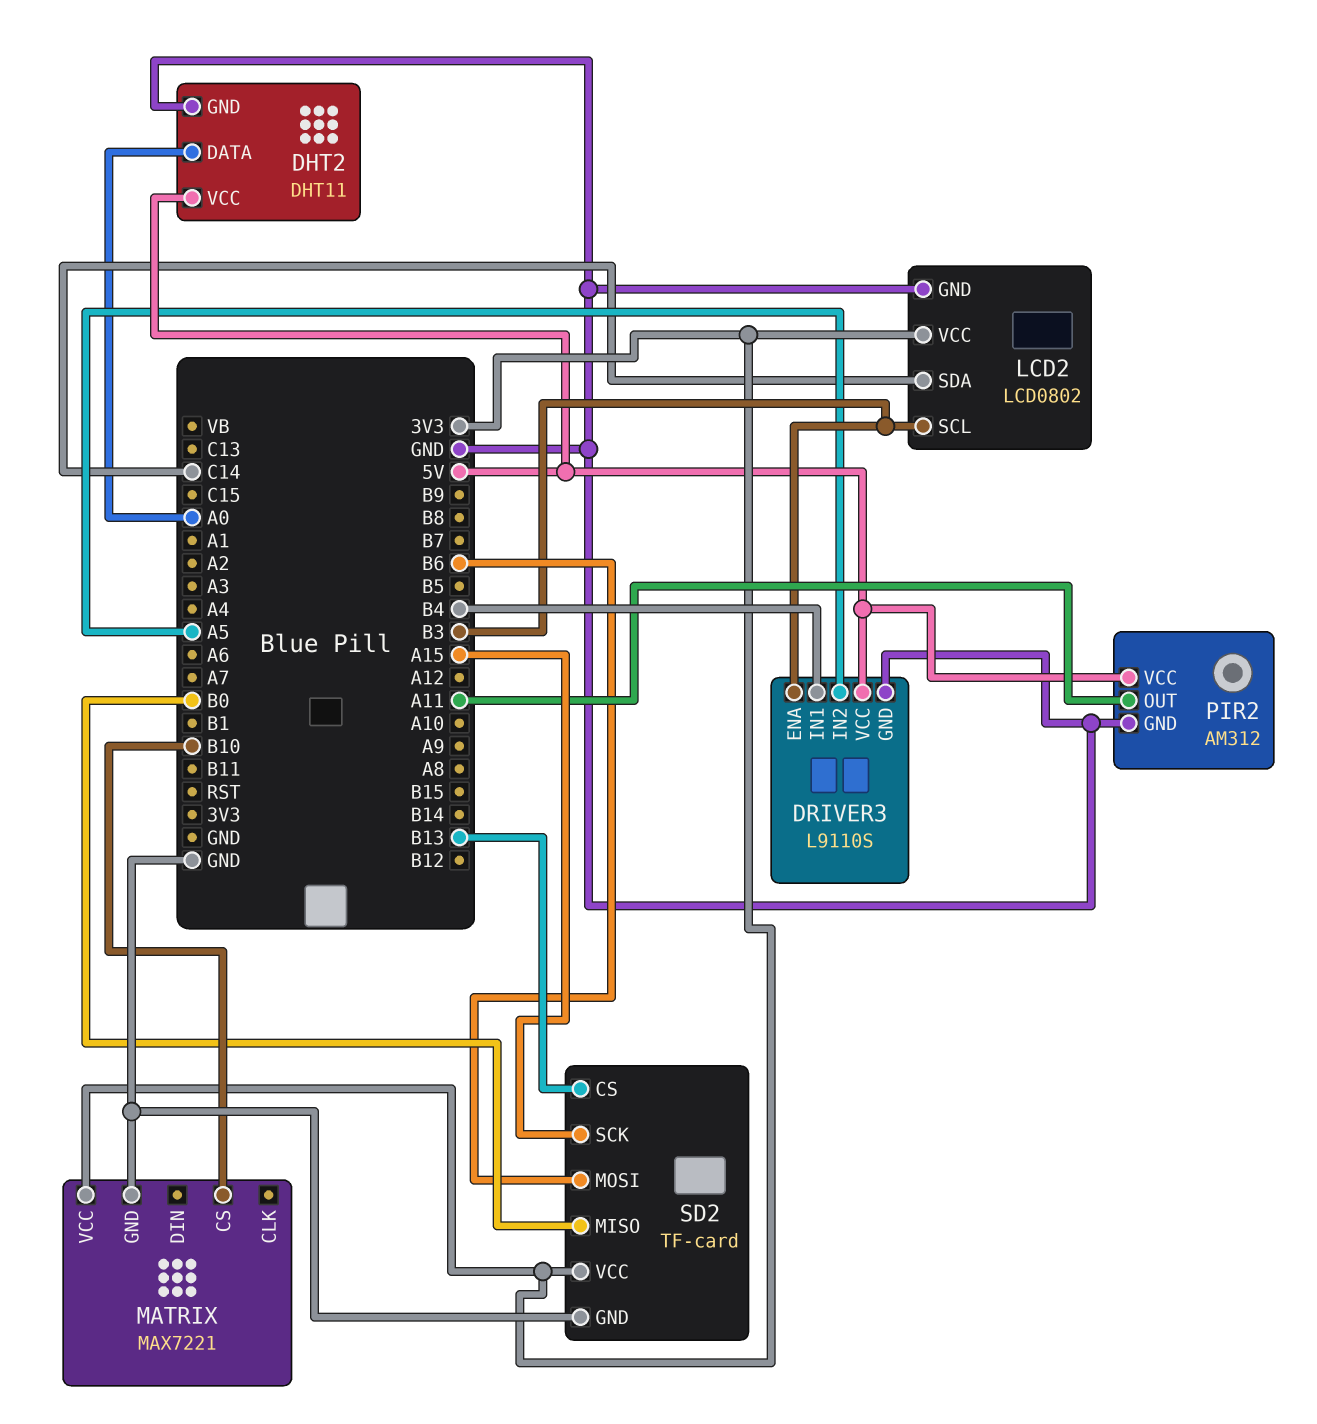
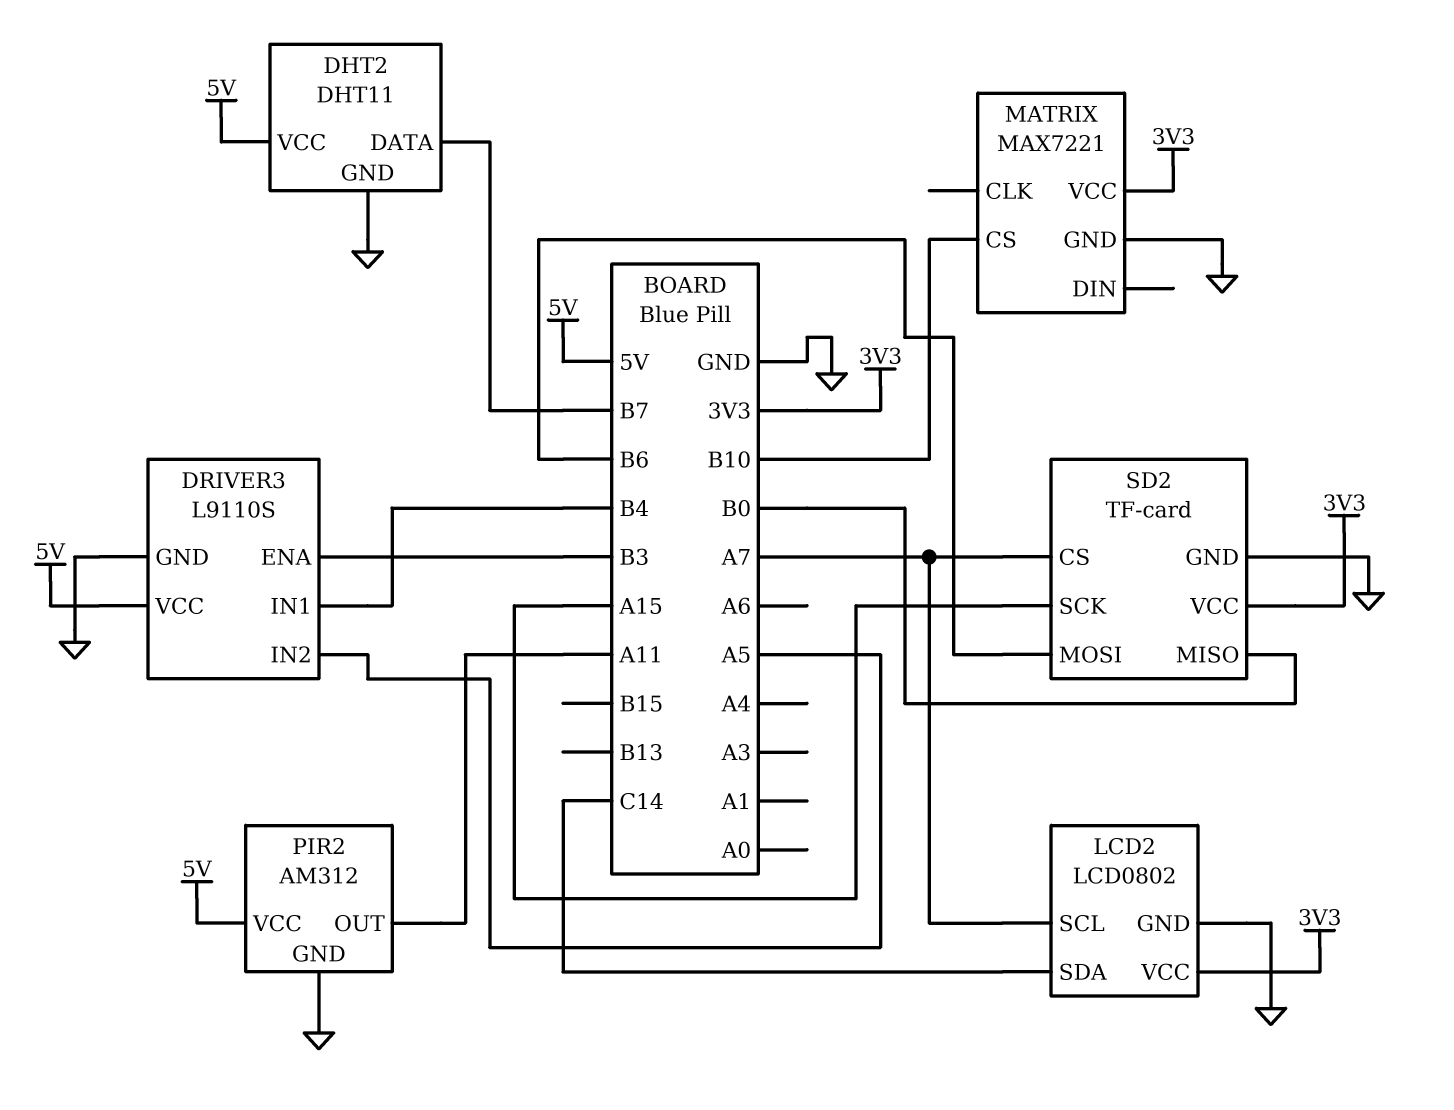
DHT2 pin DATA: A0 -> B7
LCD2 pin SCL: B3 -> A7
SD2 pin CS: B13 -> A7

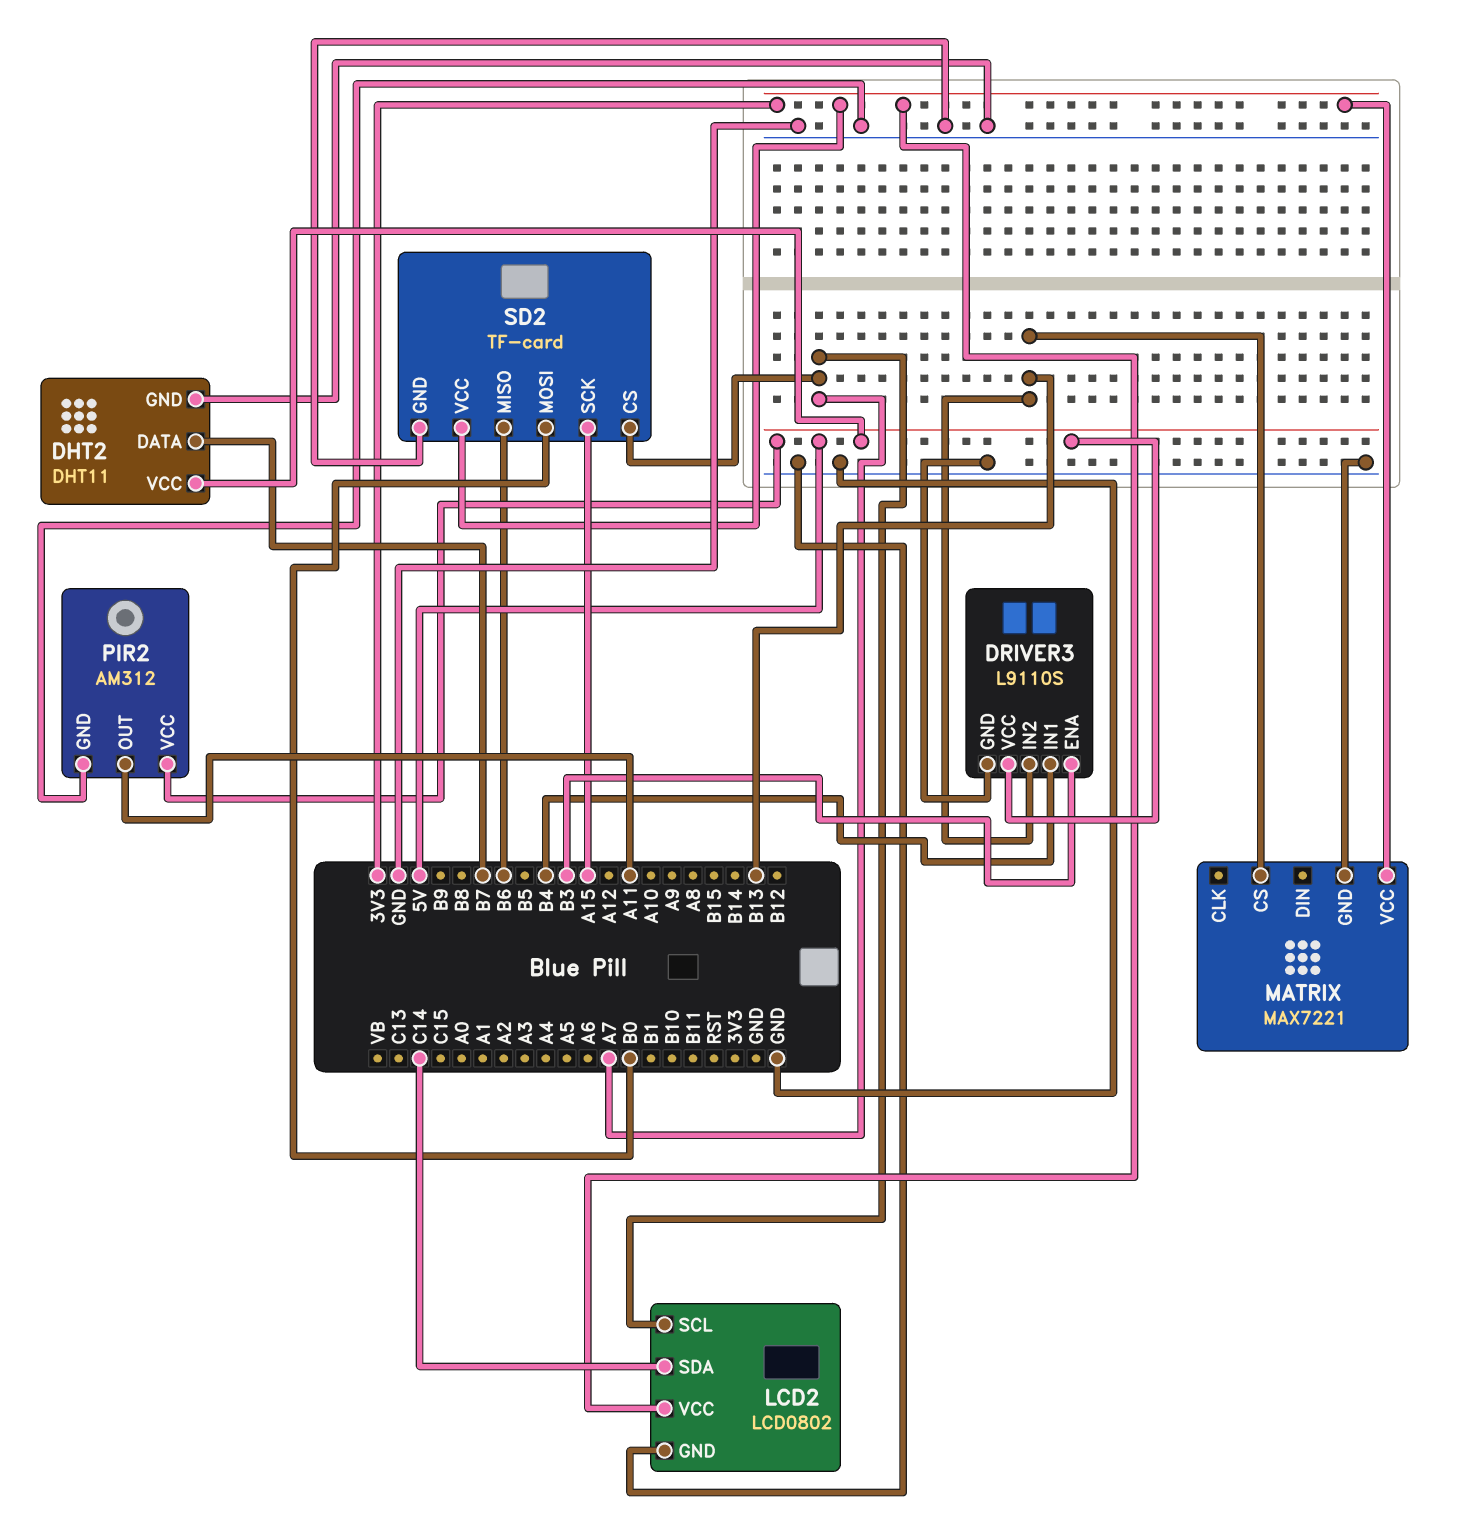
DRIVER3 pin IN2: A5 -> B13
MATRIX pin CS: B10 -> B13
SD2 pin MISO: B0 -> B6
SD2 pin MOSI: B6 -> B0

